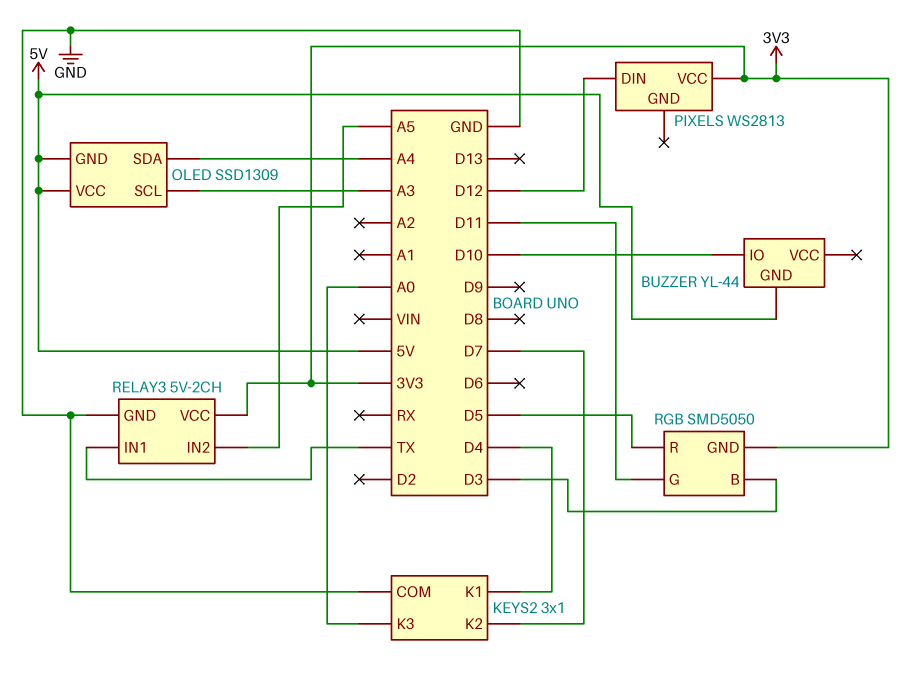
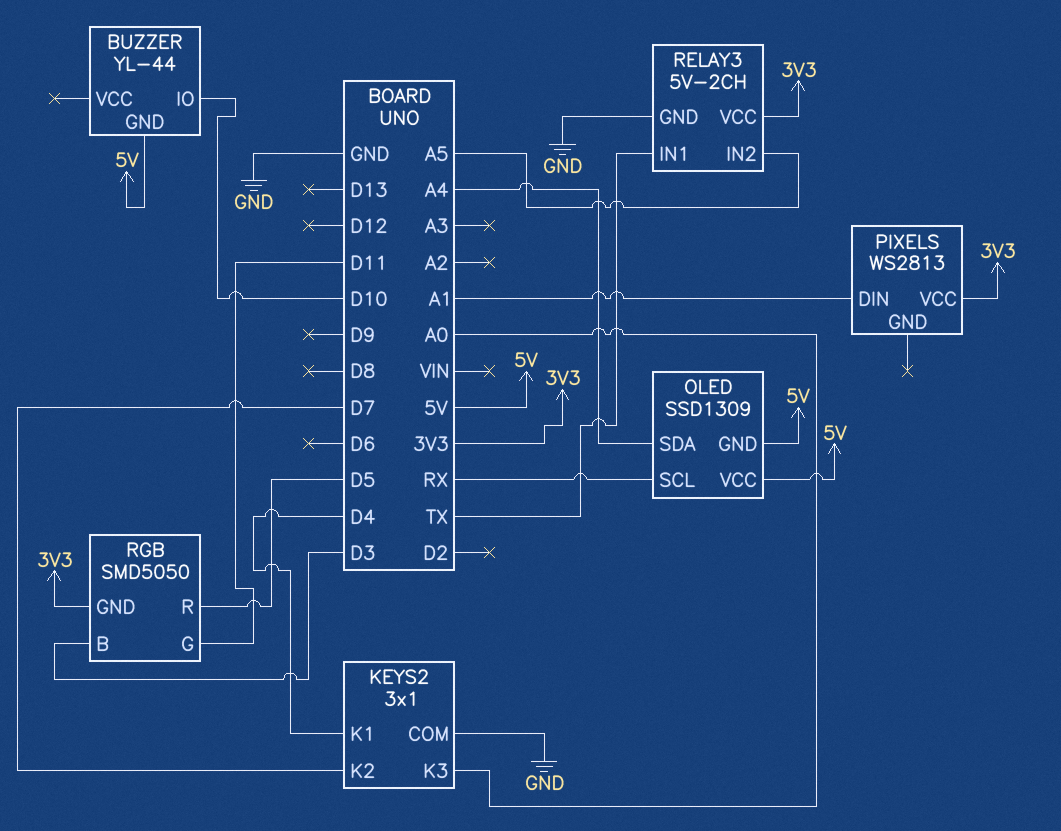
OLED pin SCL: A3 -> RX
PIXELS pin DIN: D12 -> A1

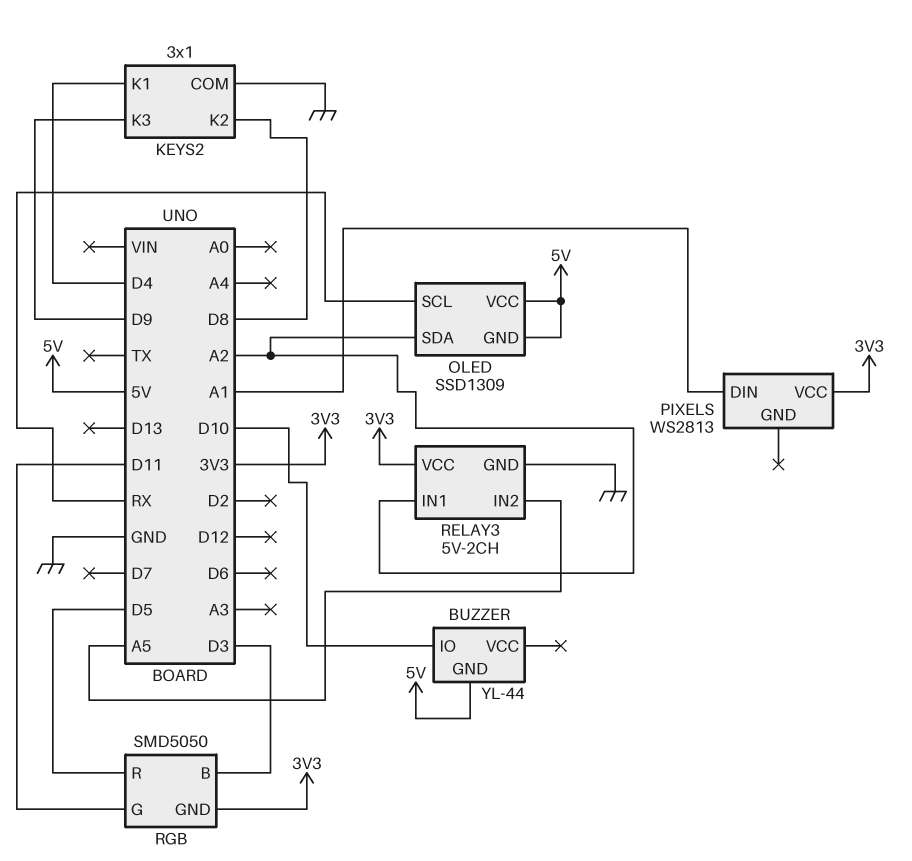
KEYS2 pin K2: D7 -> D8
KEYS2 pin K3: A0 -> D9
OLED pin SDA: A4 -> A2
RELAY3 pin IN1: TX -> A2

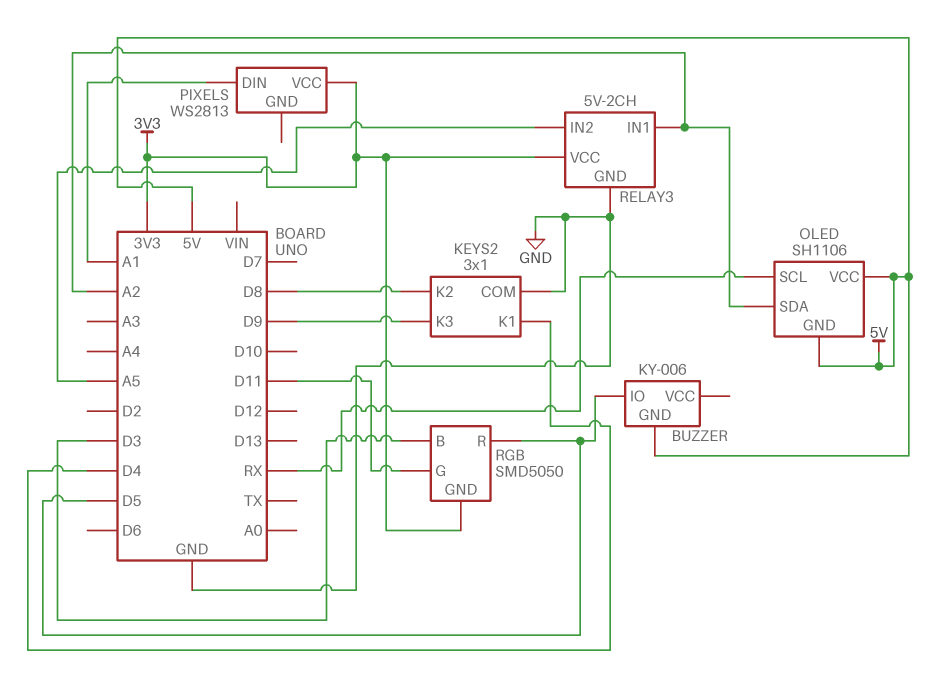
BUZZER: YL-44 -> KY-006
BUZZER pin IO: D10 -> D5
OLED: SSD1309 -> SH1106

